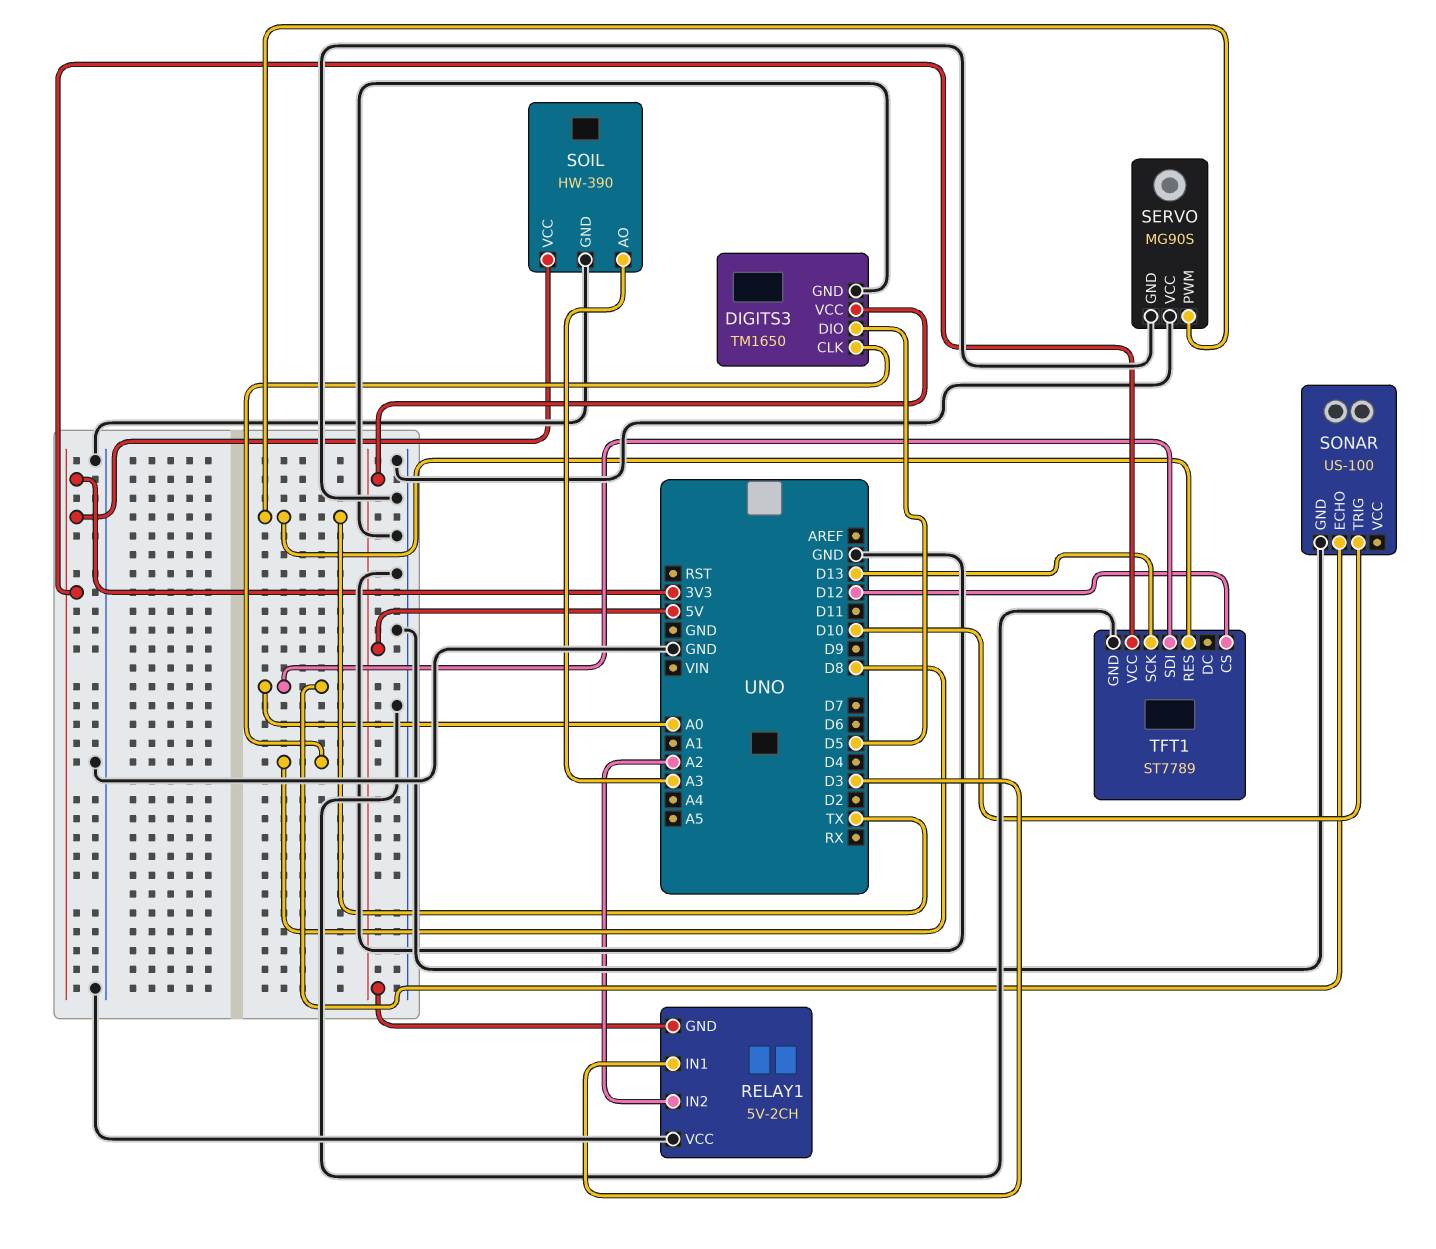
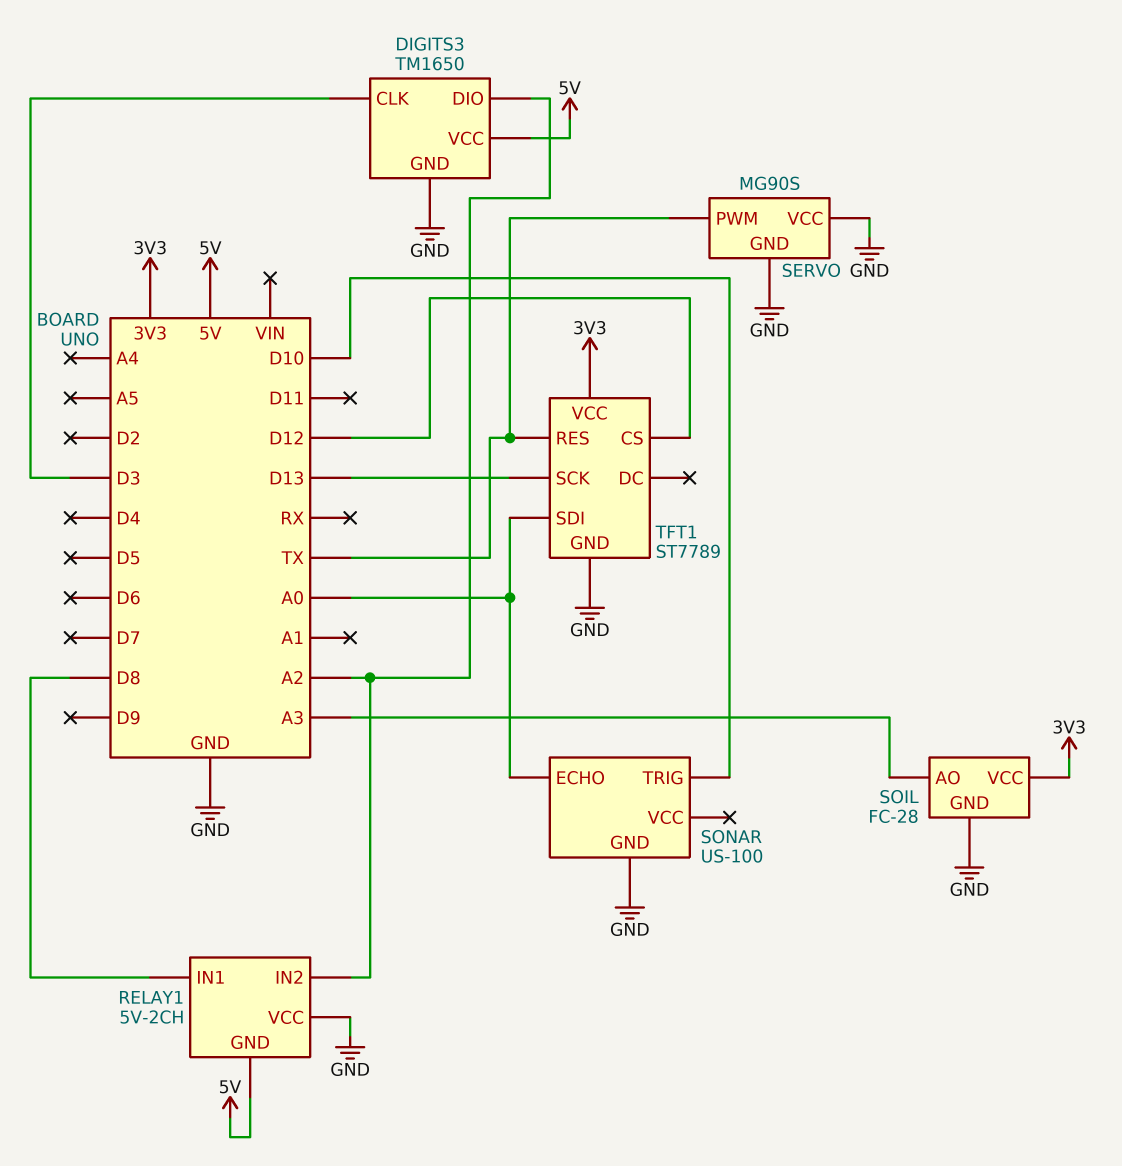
DIGITS3 pin CLK: D8 -> D3
DIGITS3 pin DIO: D5 -> A2
RELAY1 pin IN1: D3 -> D8
SOIL: HW-390 -> FC-28

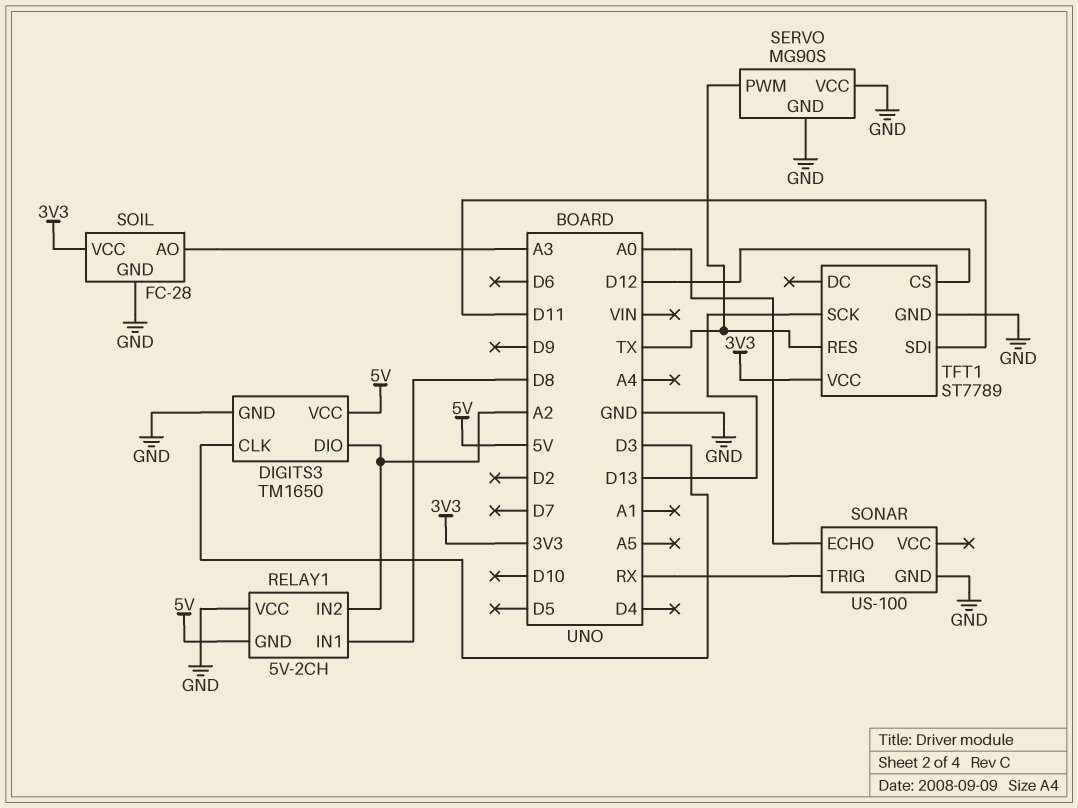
SONAR pin TRIG: D10 -> RX
TFT1 pin SDI: A0 -> D11

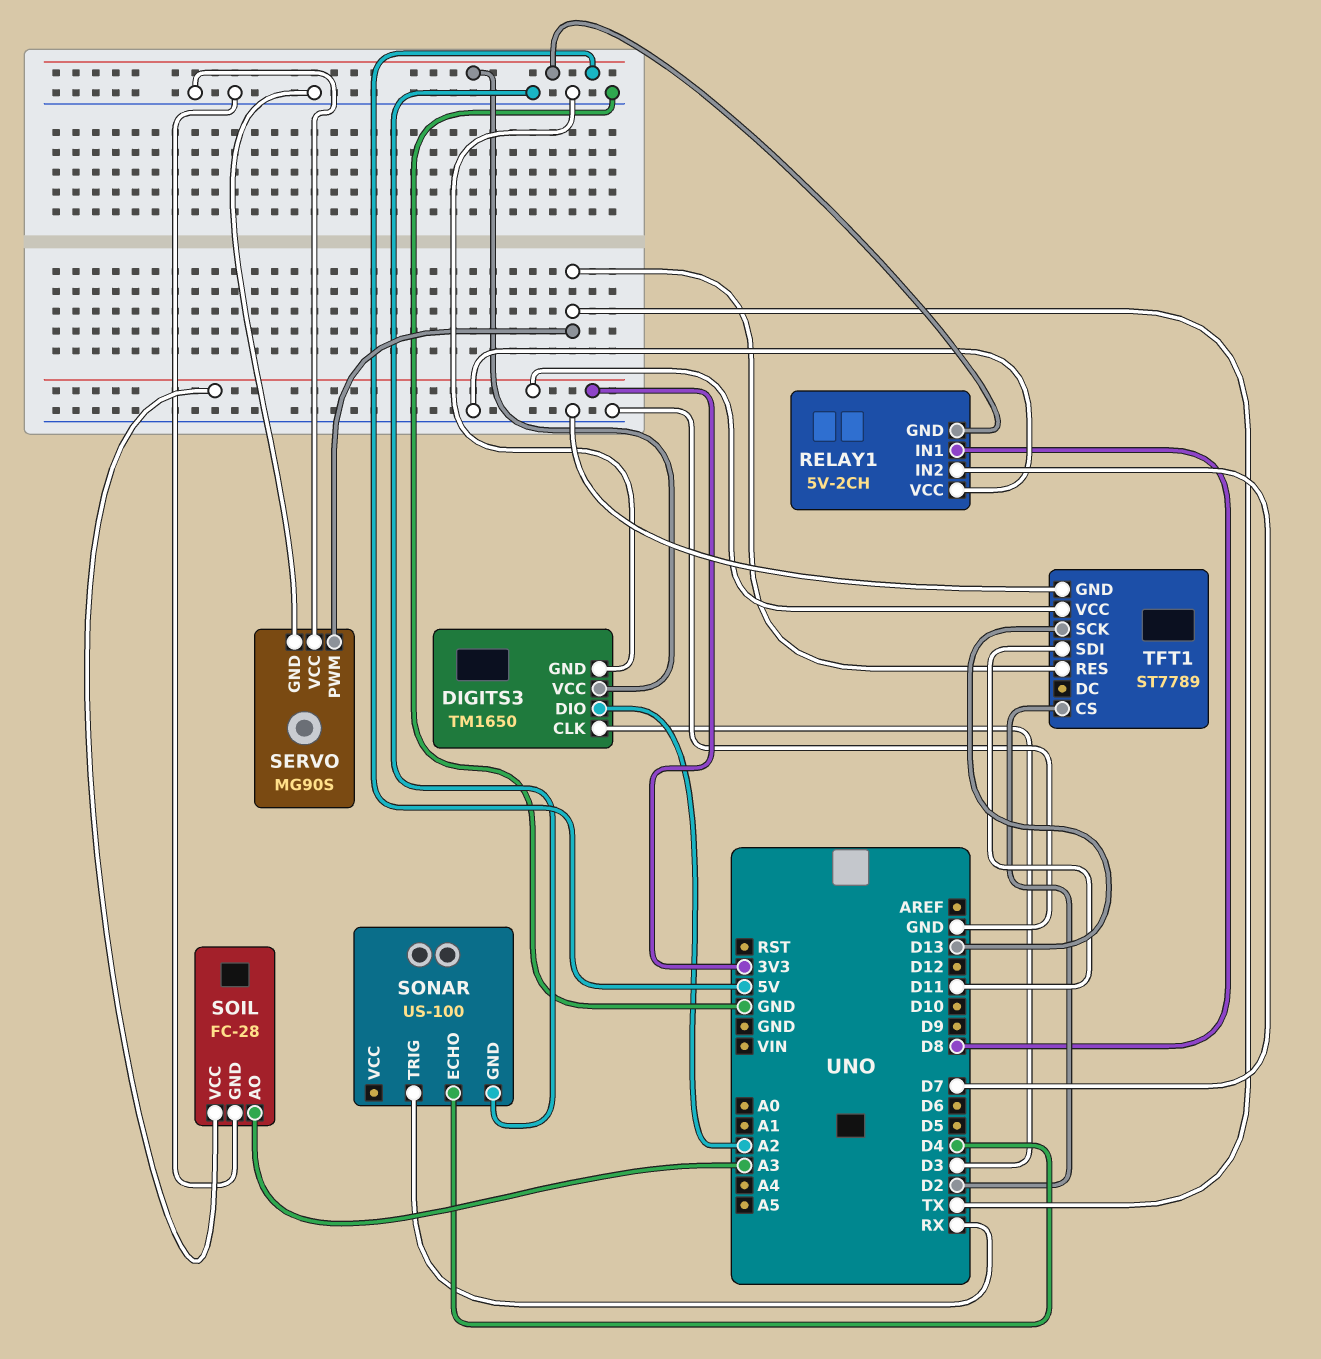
RELAY1 pin IN2: A2 -> D7
SONAR pin ECHO: A0 -> D4
TFT1 pin CS: D12 -> D2

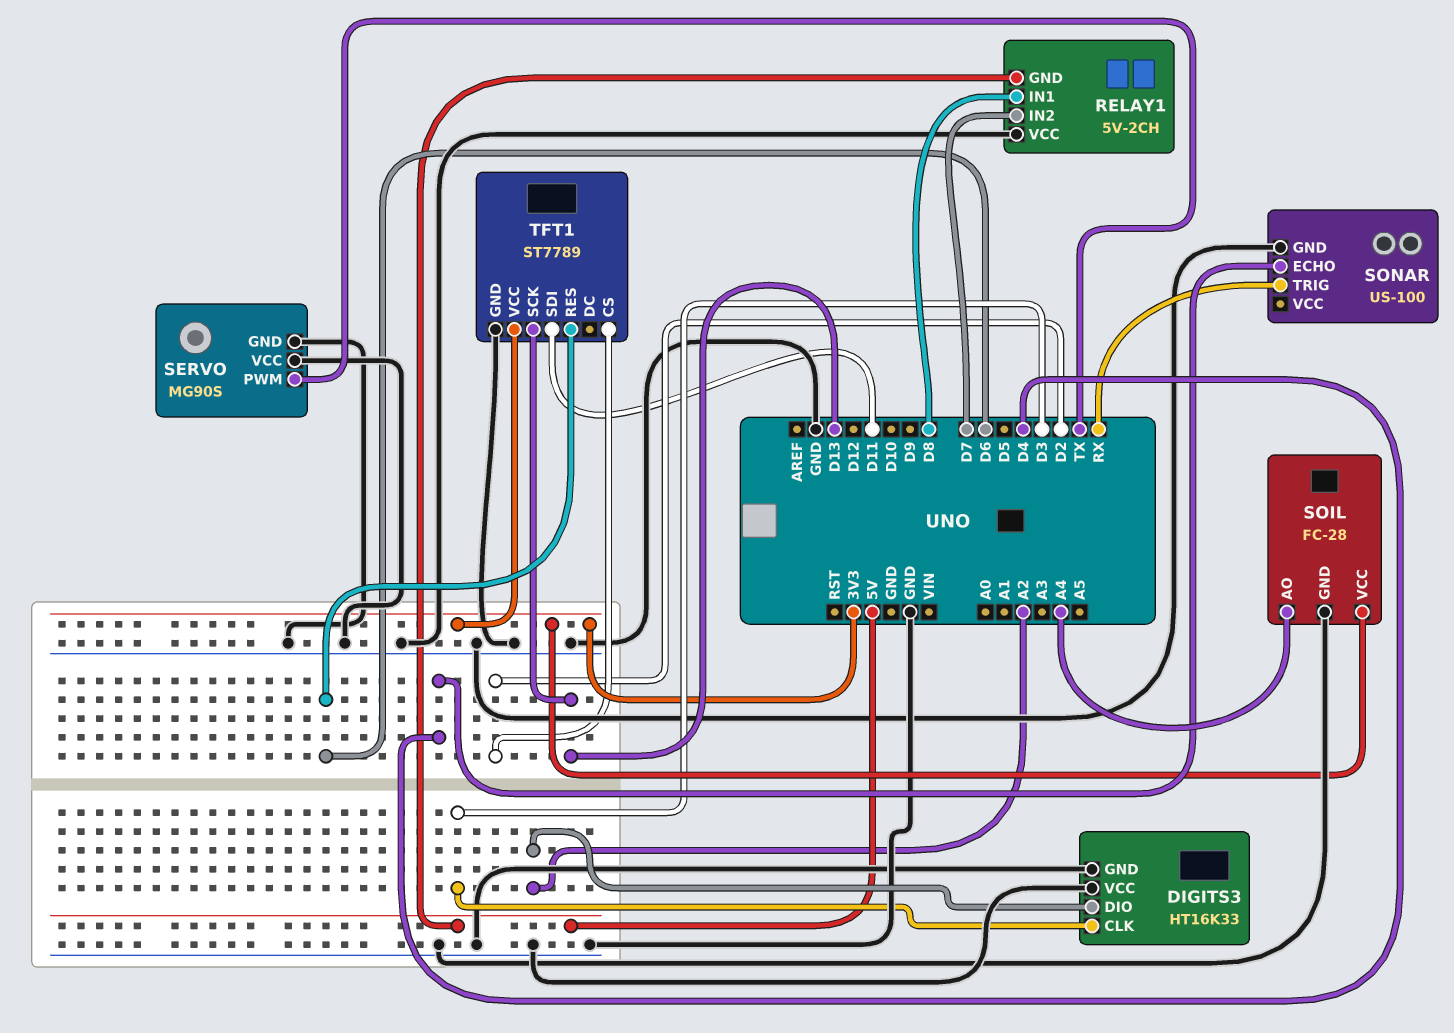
DIGITS3: TM1650 -> HT16K33
DIGITS3 pin VCC: 5V -> GND
SOIL pin AO: A3 -> A4
TFT1 pin RES: TX -> D6

